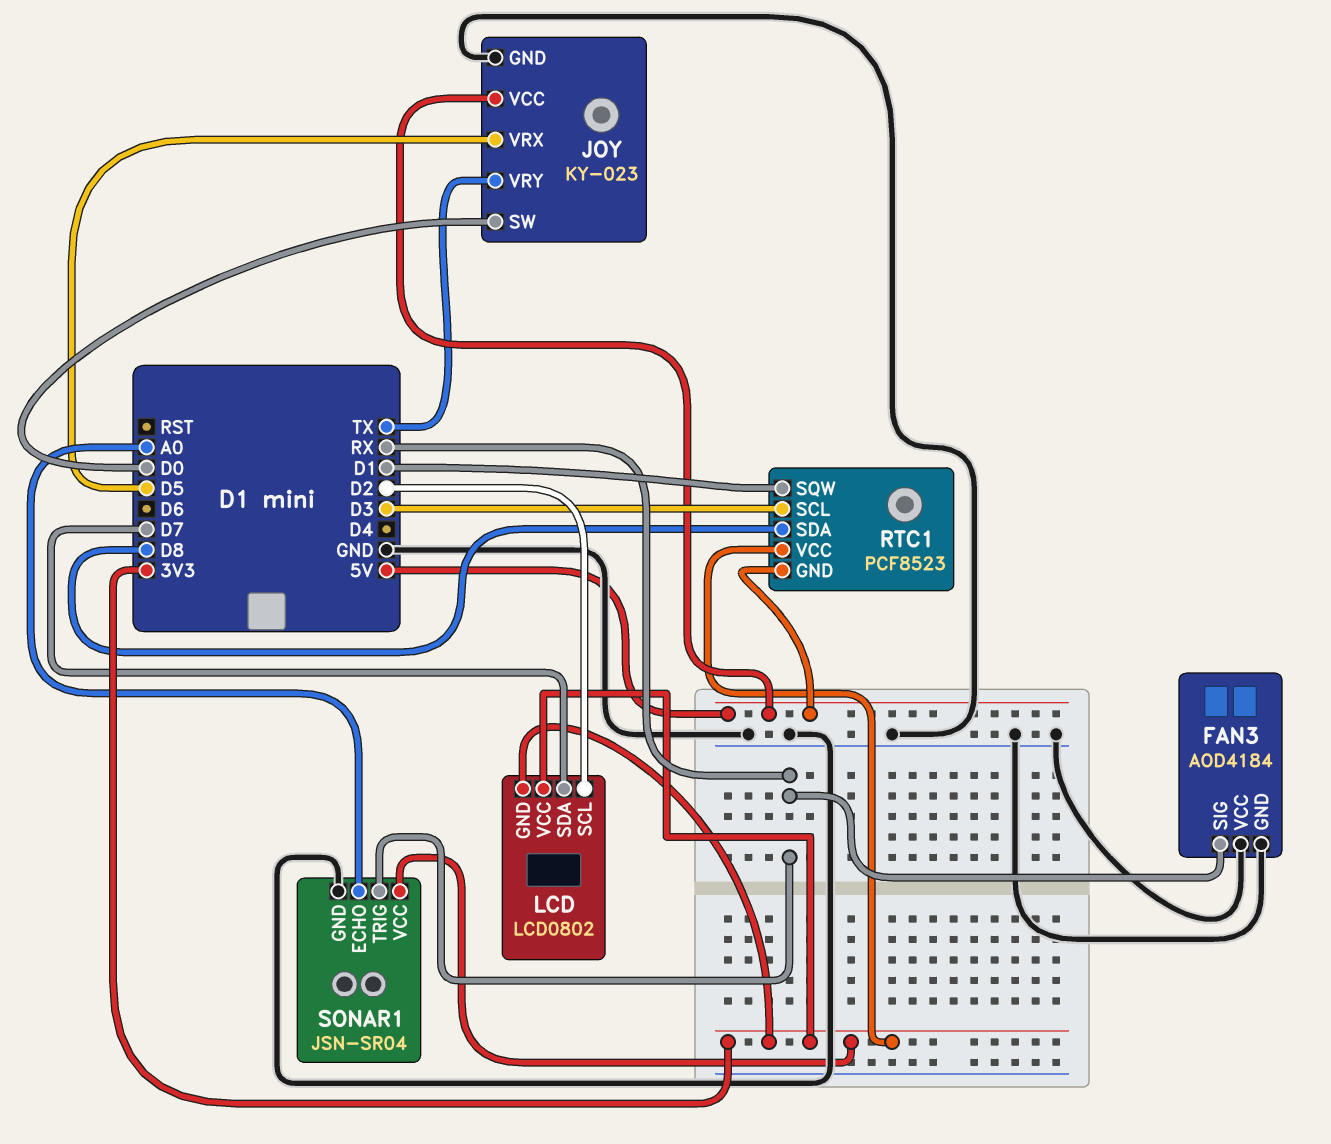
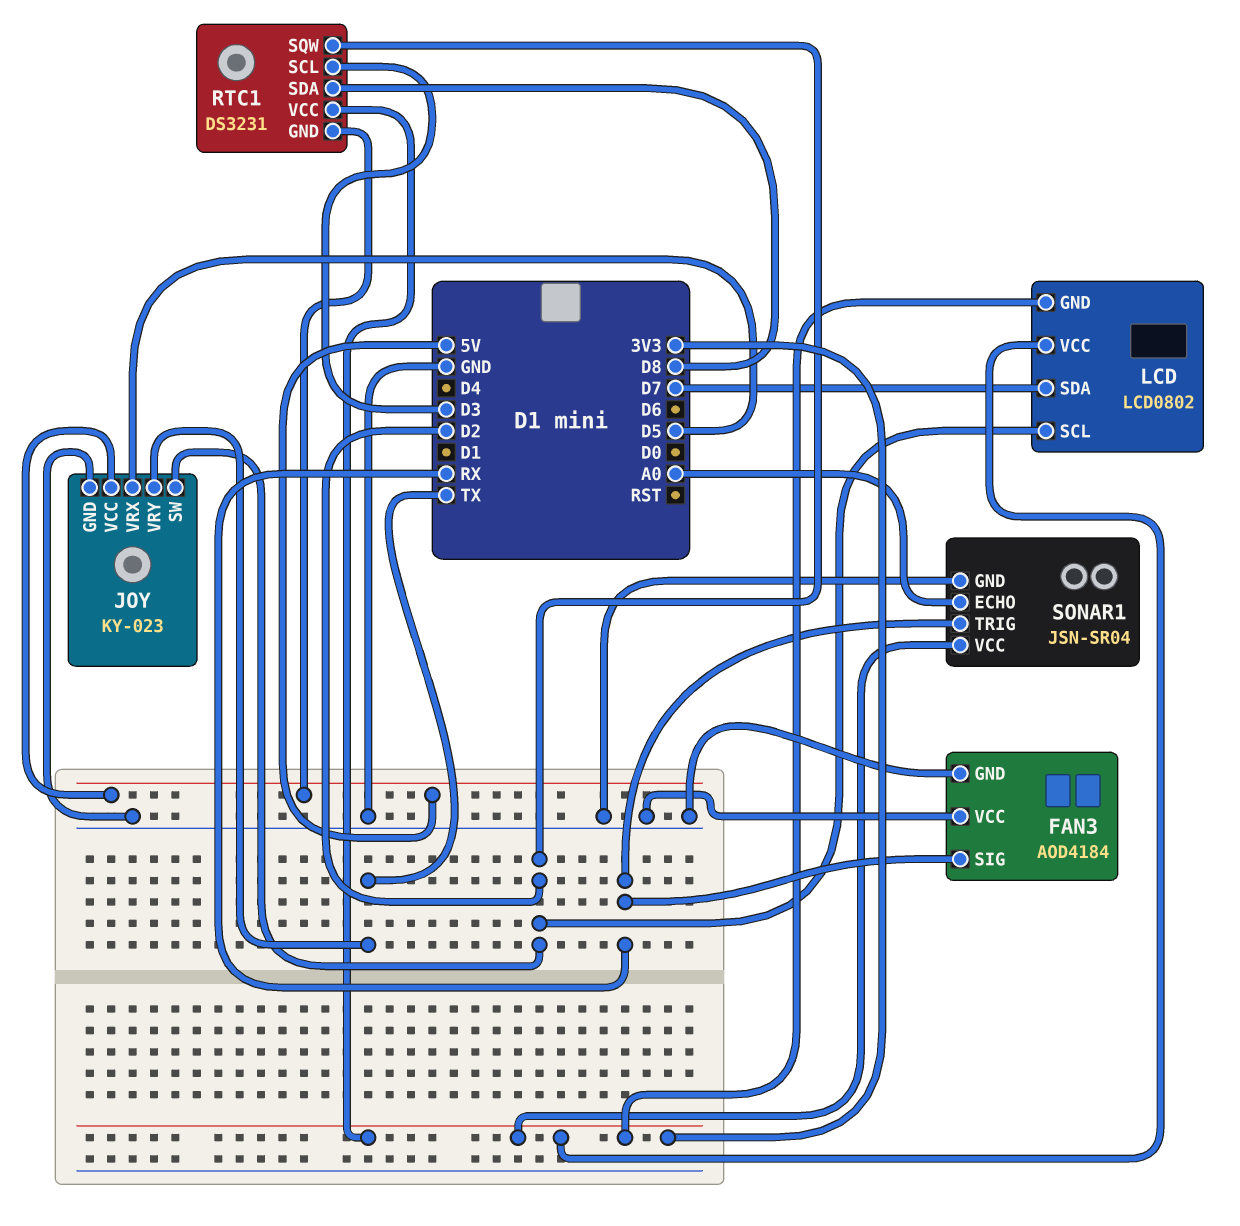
JOY pin SW: D0 -> D2
RTC1: PCF8523 -> DS3231
RTC1 pin SQW: D1 -> D2

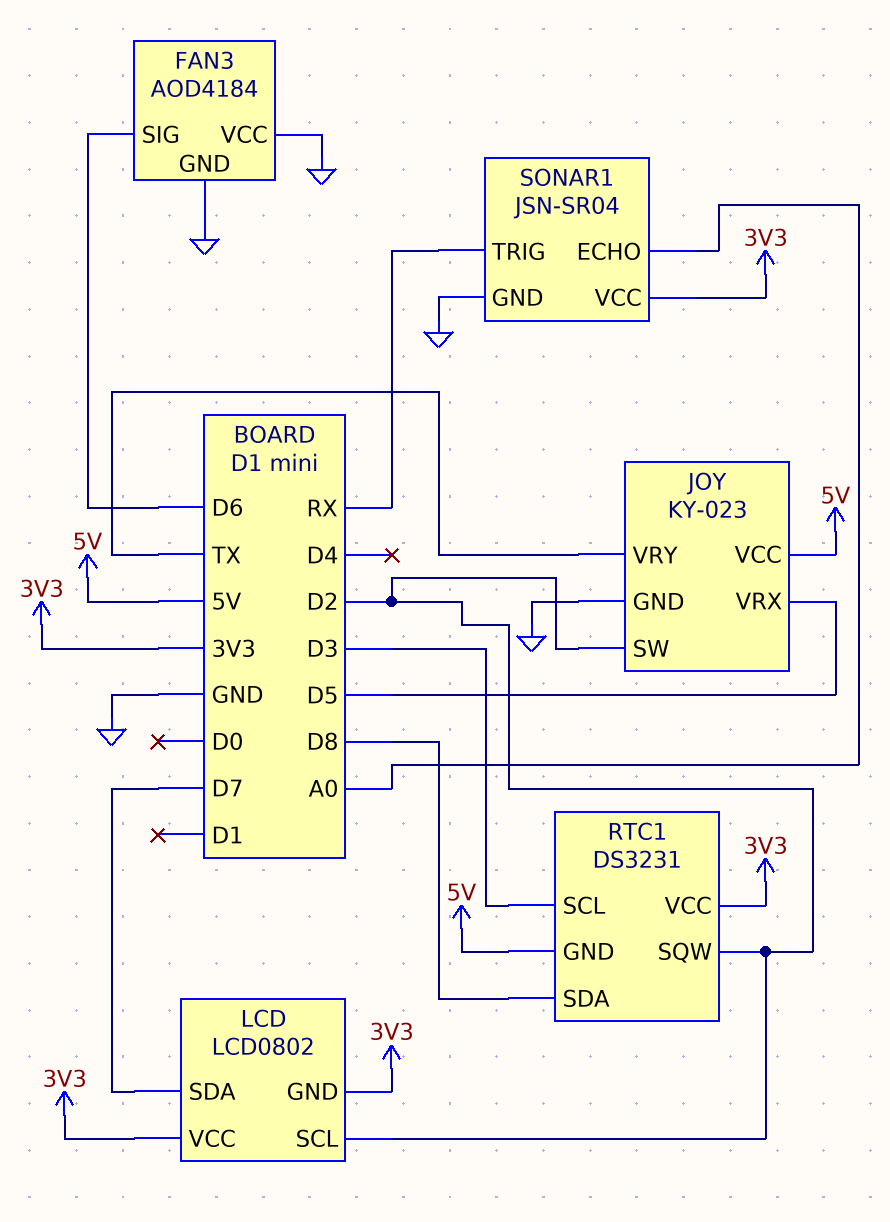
FAN3 pin SIG: RX -> D6

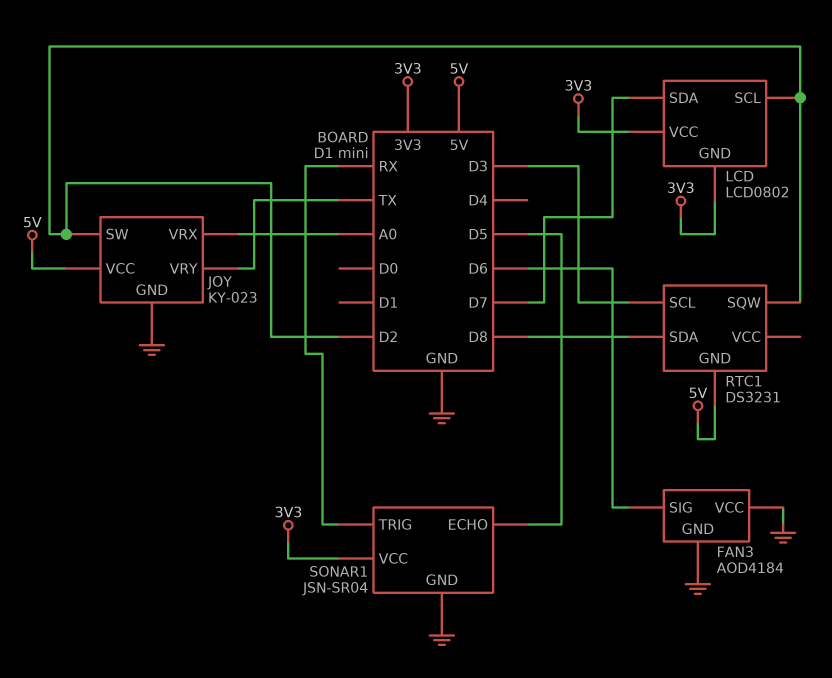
JOY pin VRX: D5 -> A0
RTC1 pin VCC: 3V3 -> none
SONAR1 pin ECHO: A0 -> D5

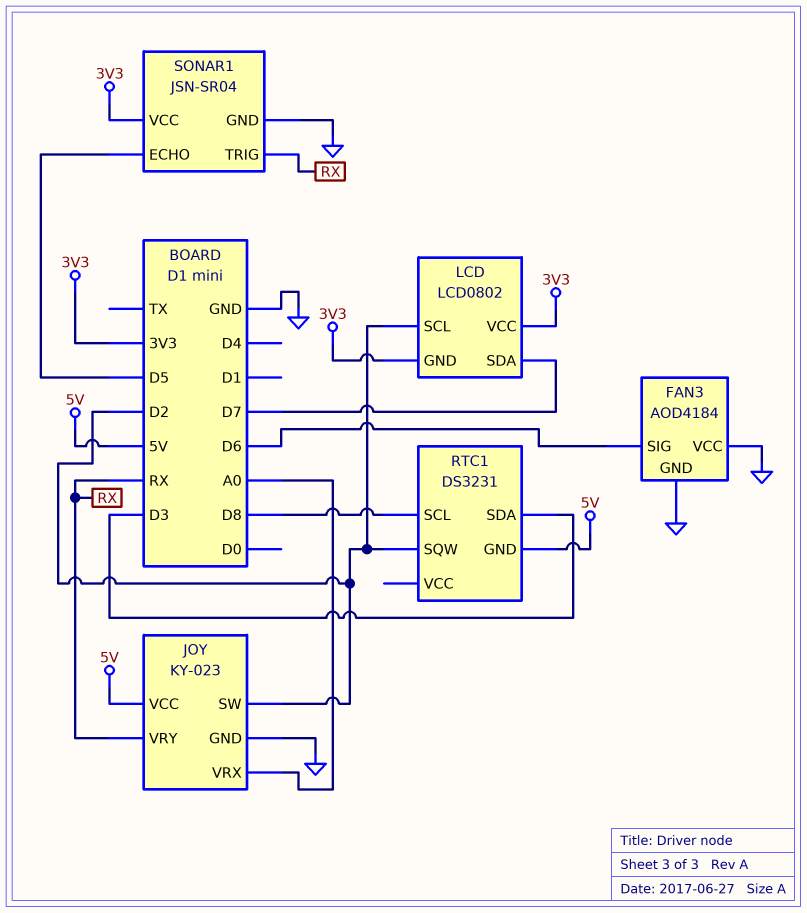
JOY pin VRY: TX -> RX
RTC1 pin SCL: D3 -> D8
RTC1 pin SDA: D8 -> D3

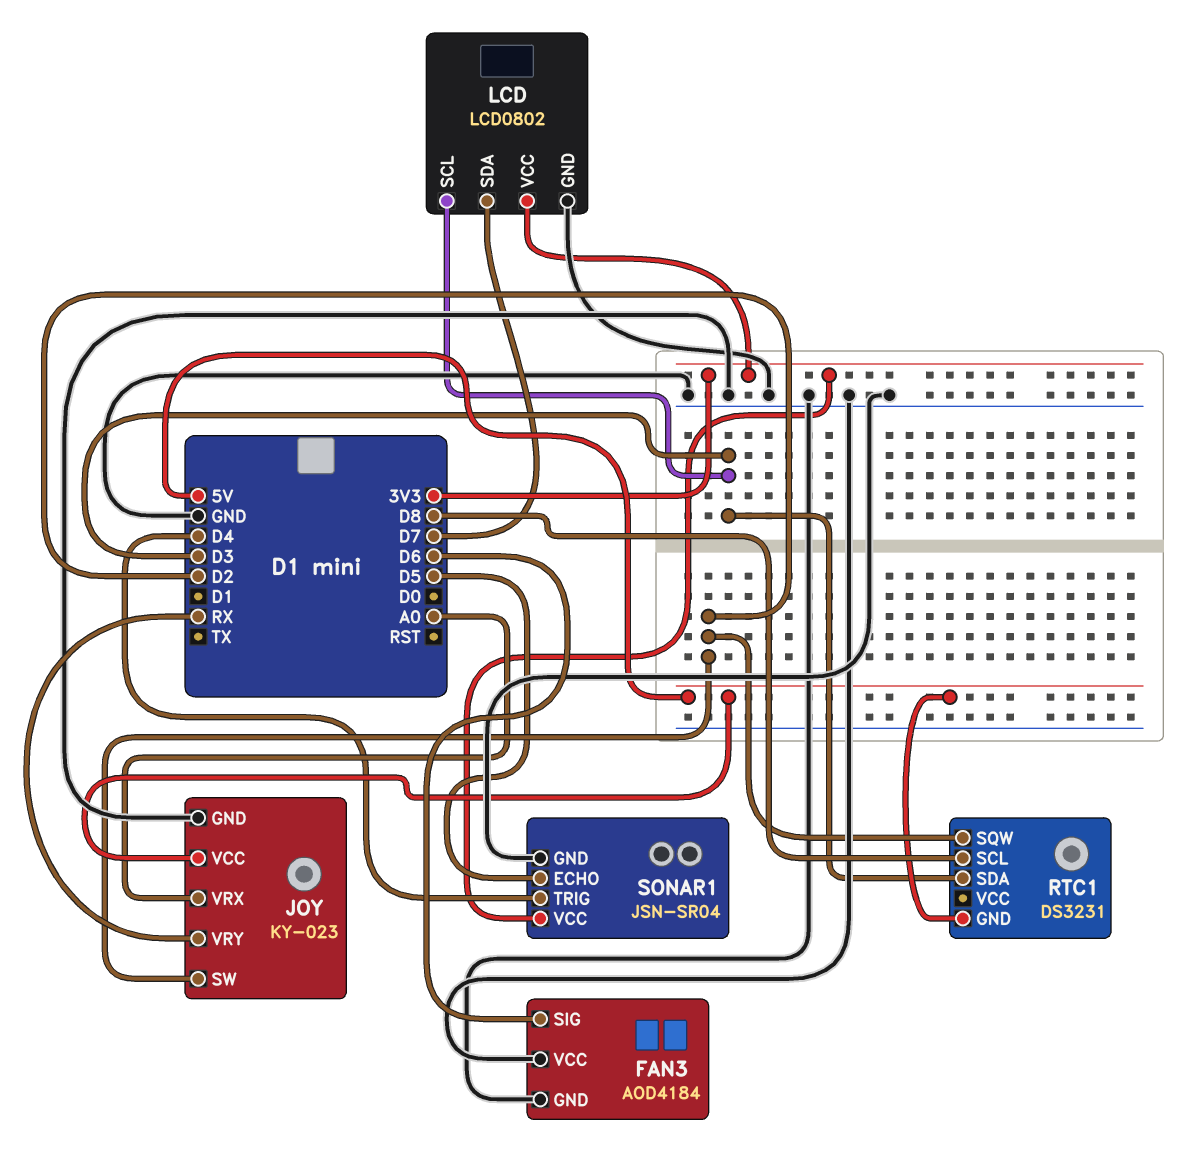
LCD pin GND: 3V3 -> GND
LCD pin SCL: D2 -> D3
SONAR1 pin TRIG: RX -> D4

